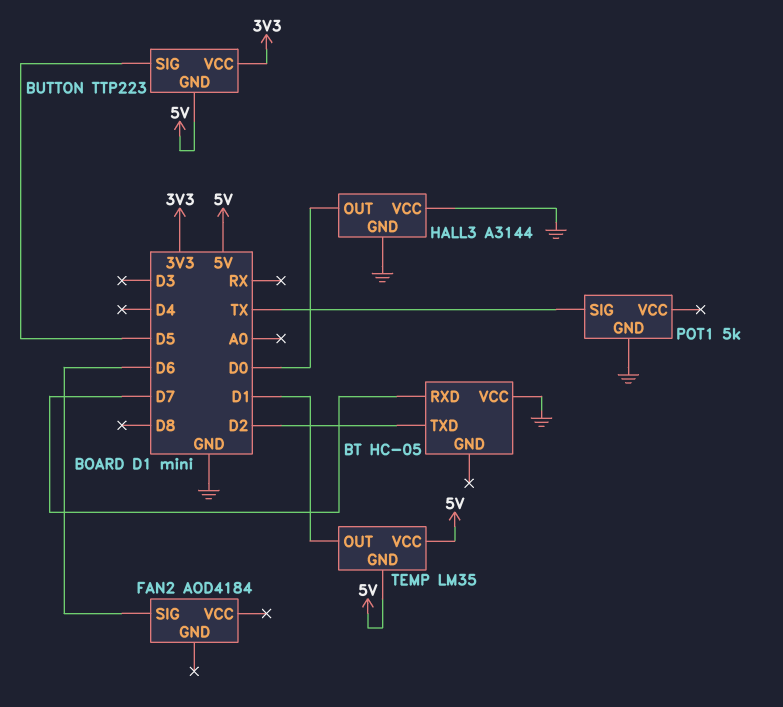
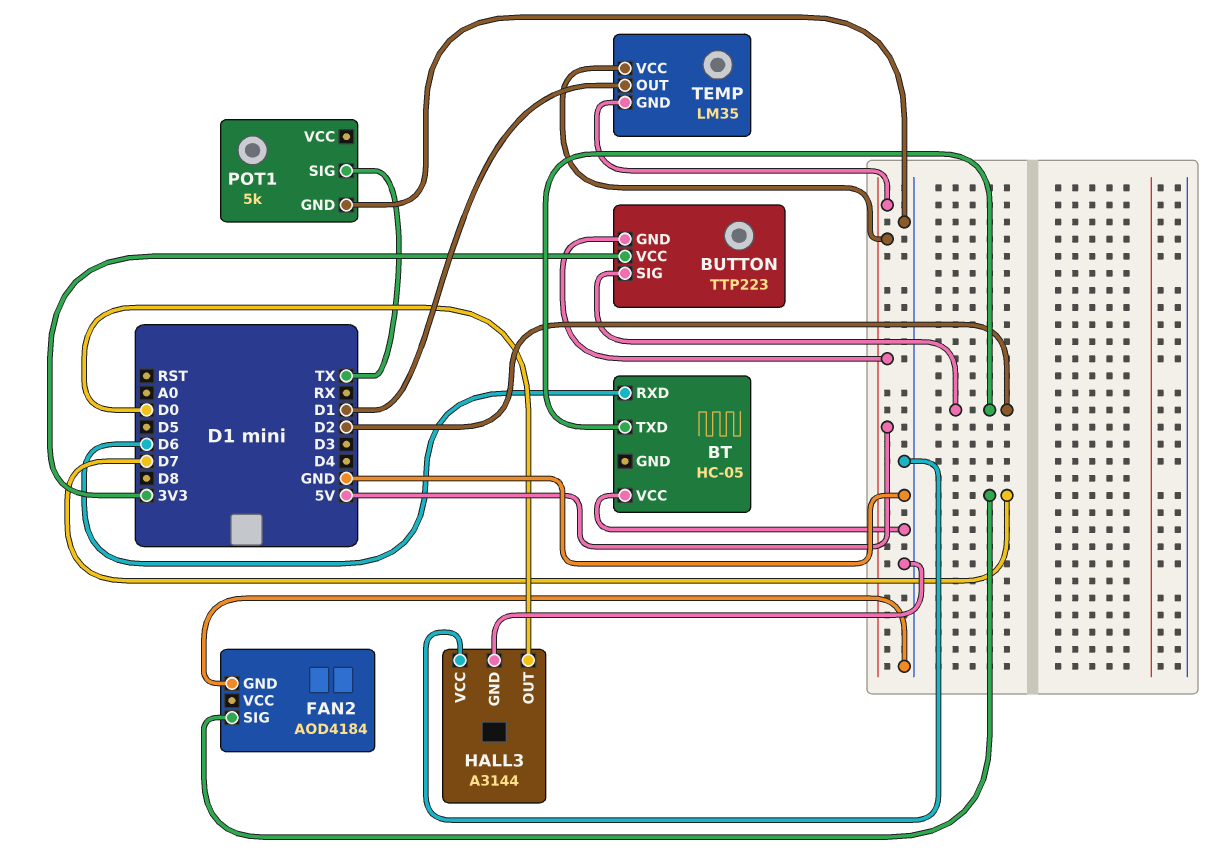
BT pin RXD: D7 -> D6
BUTTON pin SIG: D5 -> D2
FAN2 pin GND: none -> GND
FAN2 pin SIG: D6 -> D7

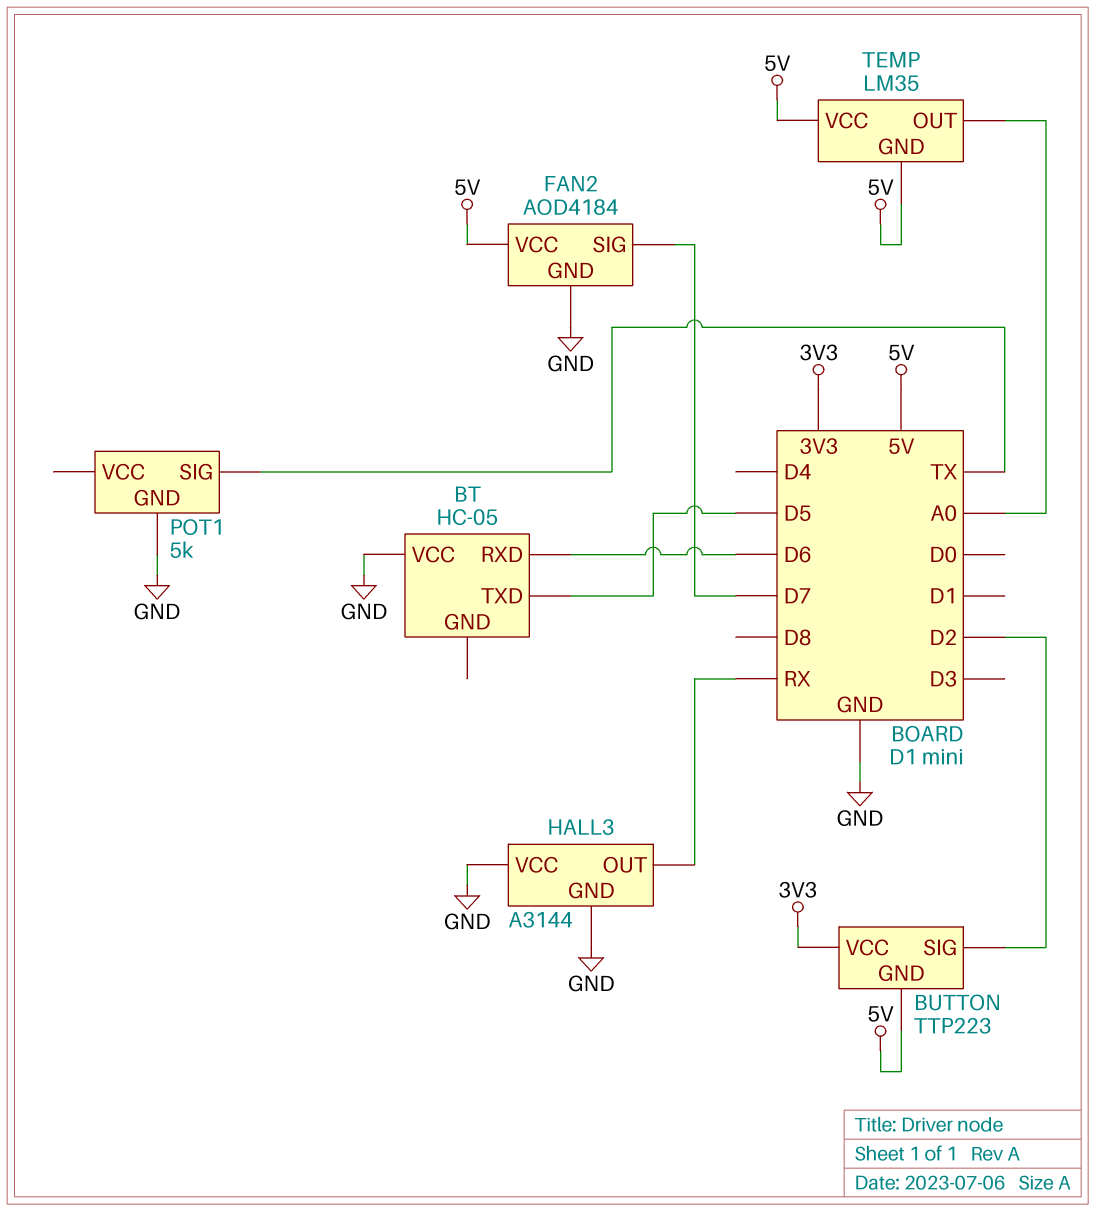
BT pin TXD: D2 -> D5
FAN2 pin VCC: none -> 5V
HALL3 pin OUT: D0 -> RX
TEMP pin OUT: D1 -> A0

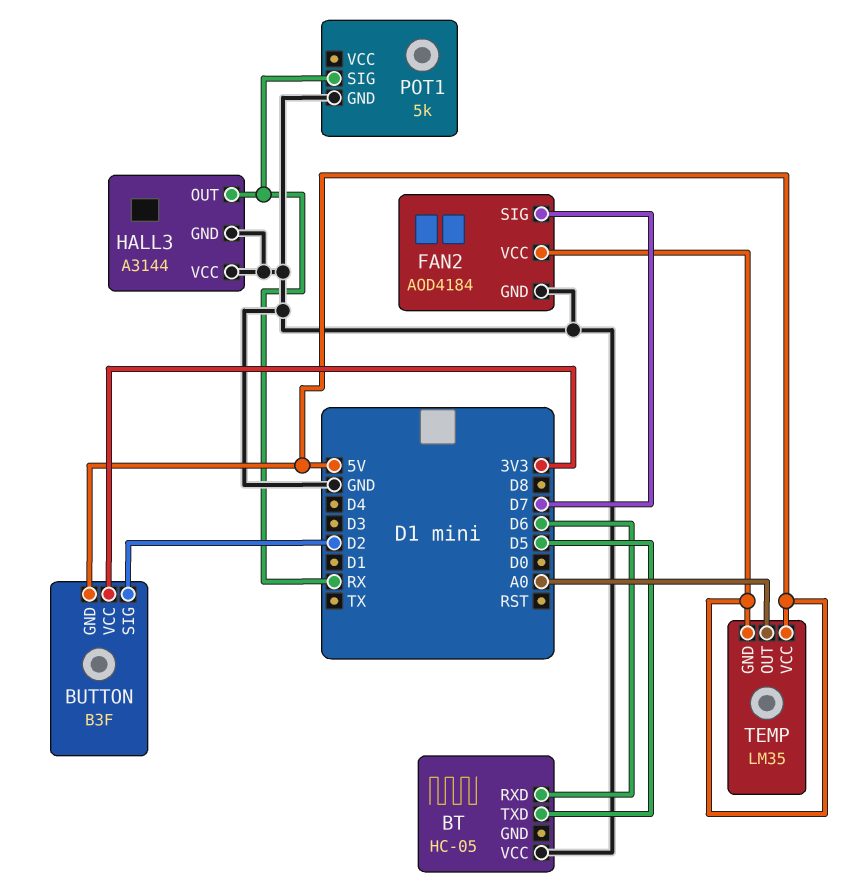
BUTTON: TTP223 -> B3F
POT1 pin SIG: TX -> RX

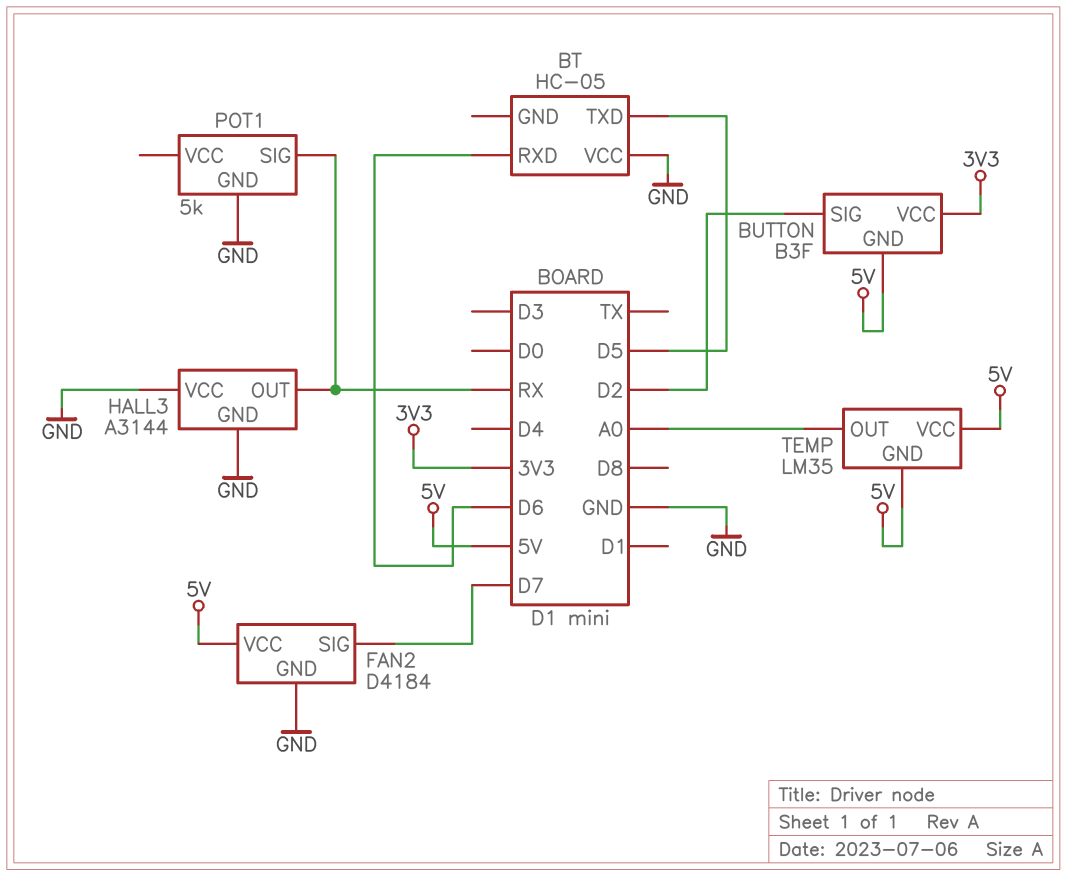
FAN2: AOD4184 -> D4184

